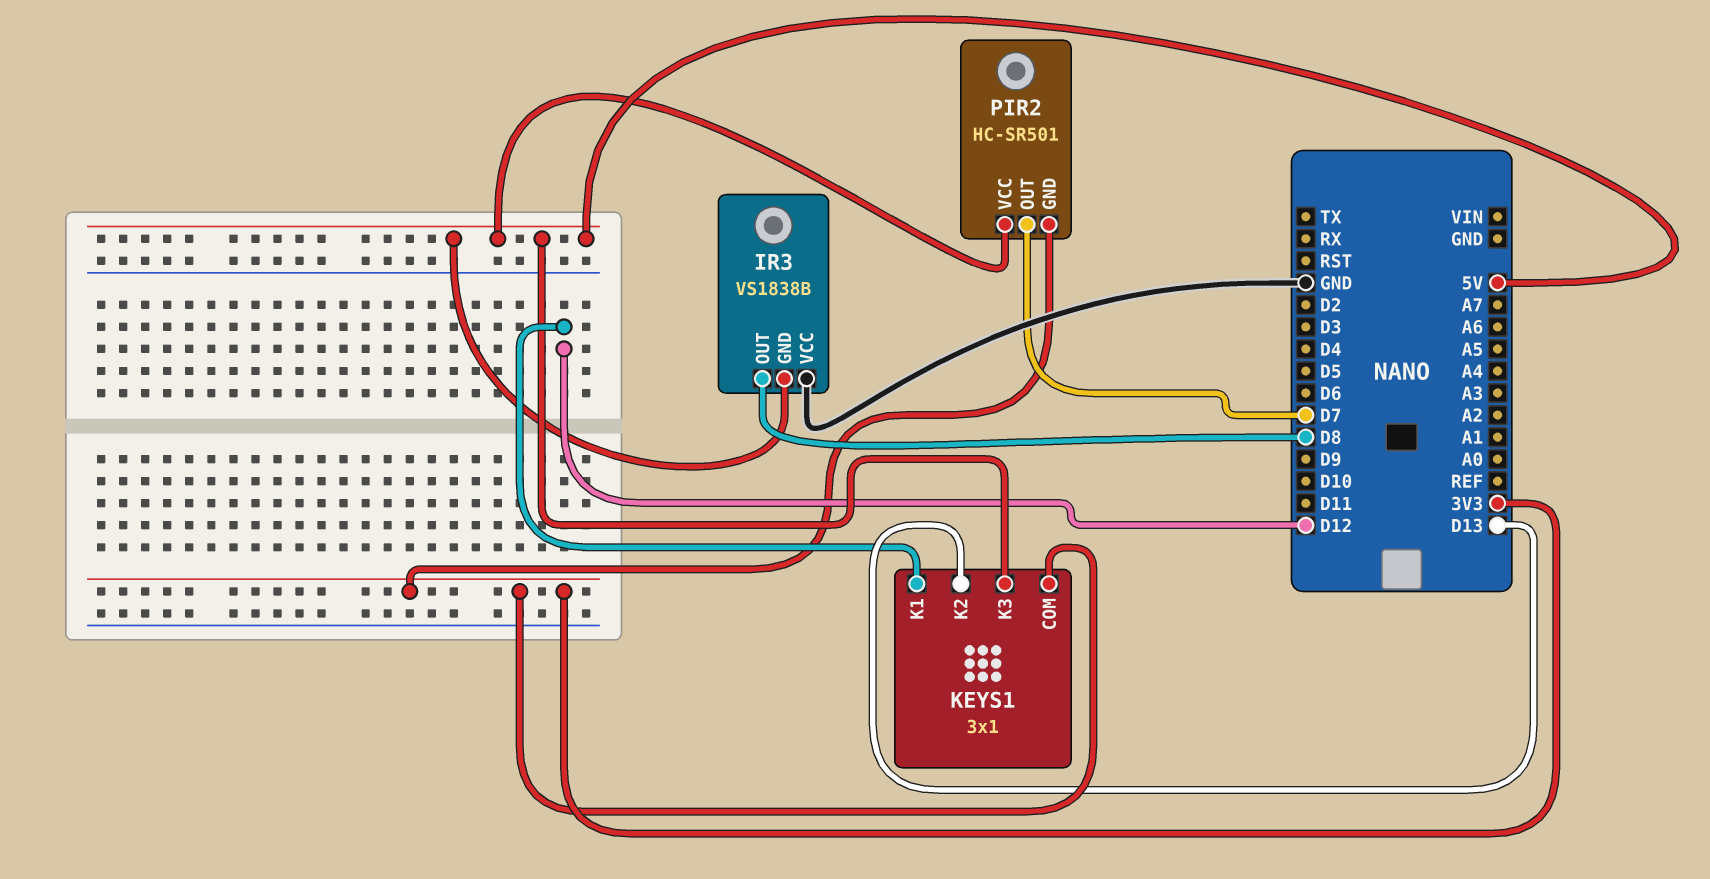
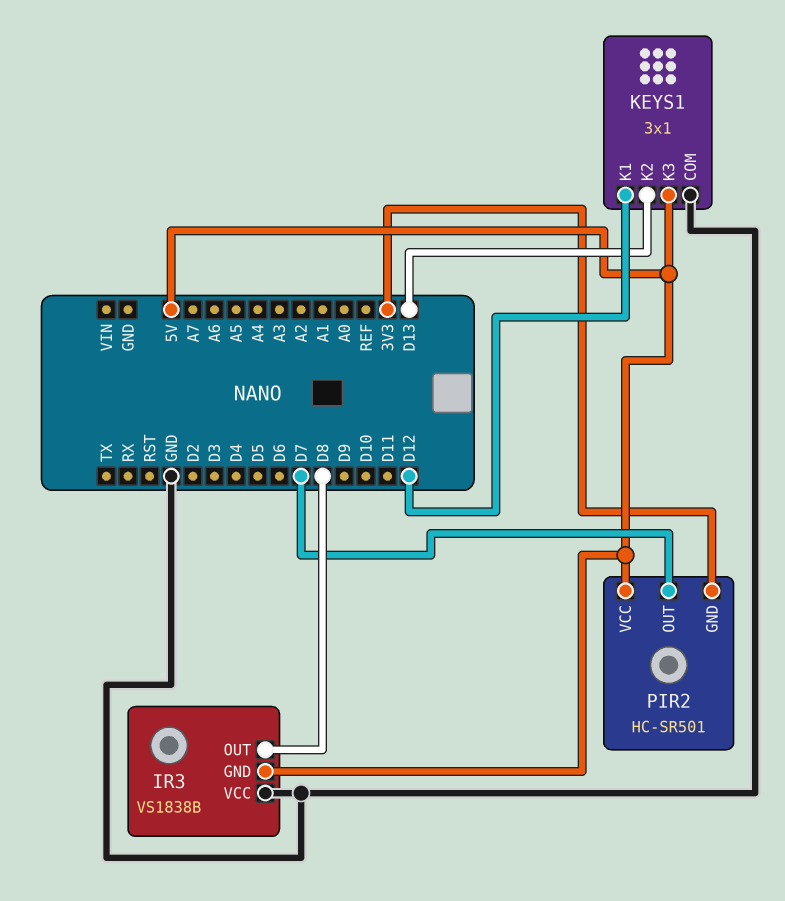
KEYS1 pin COM: 3V3 -> GND

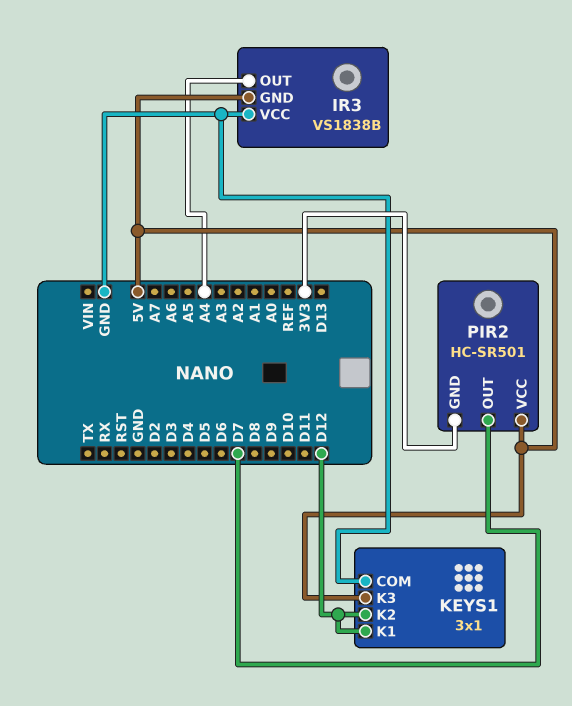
IR3 pin OUT: D8 -> A4
KEYS1 pin K2: D13 -> D12

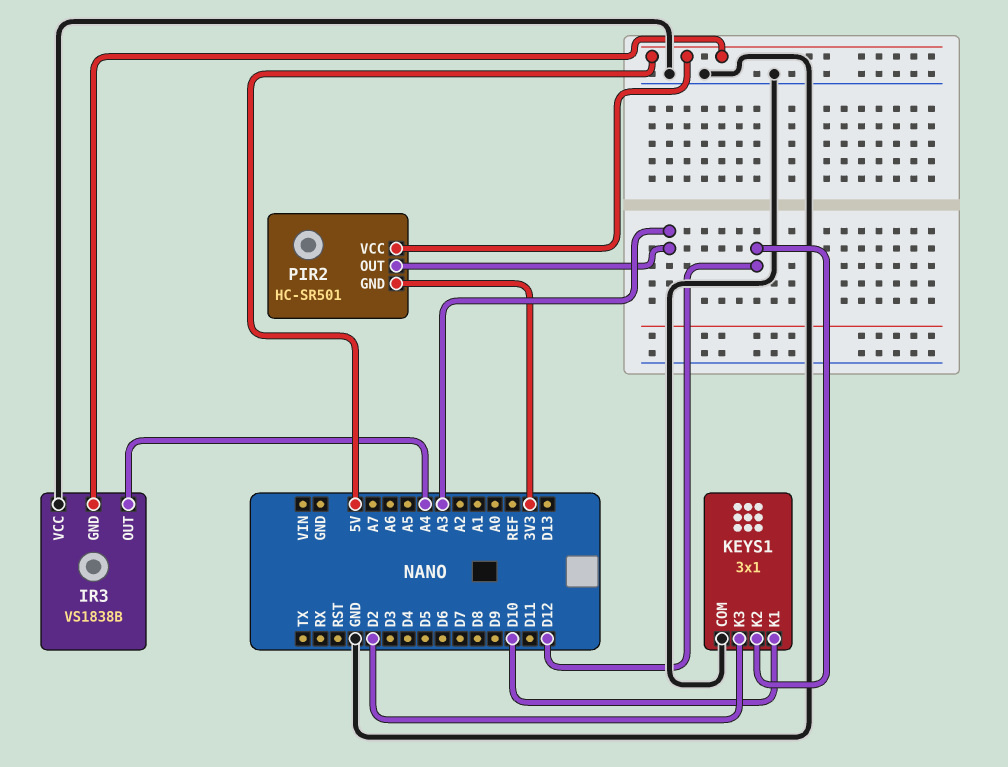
KEYS1 pin K1: D12 -> D10
KEYS1 pin K3: 5V -> D2
PIR2 pin OUT: D7 -> A3

